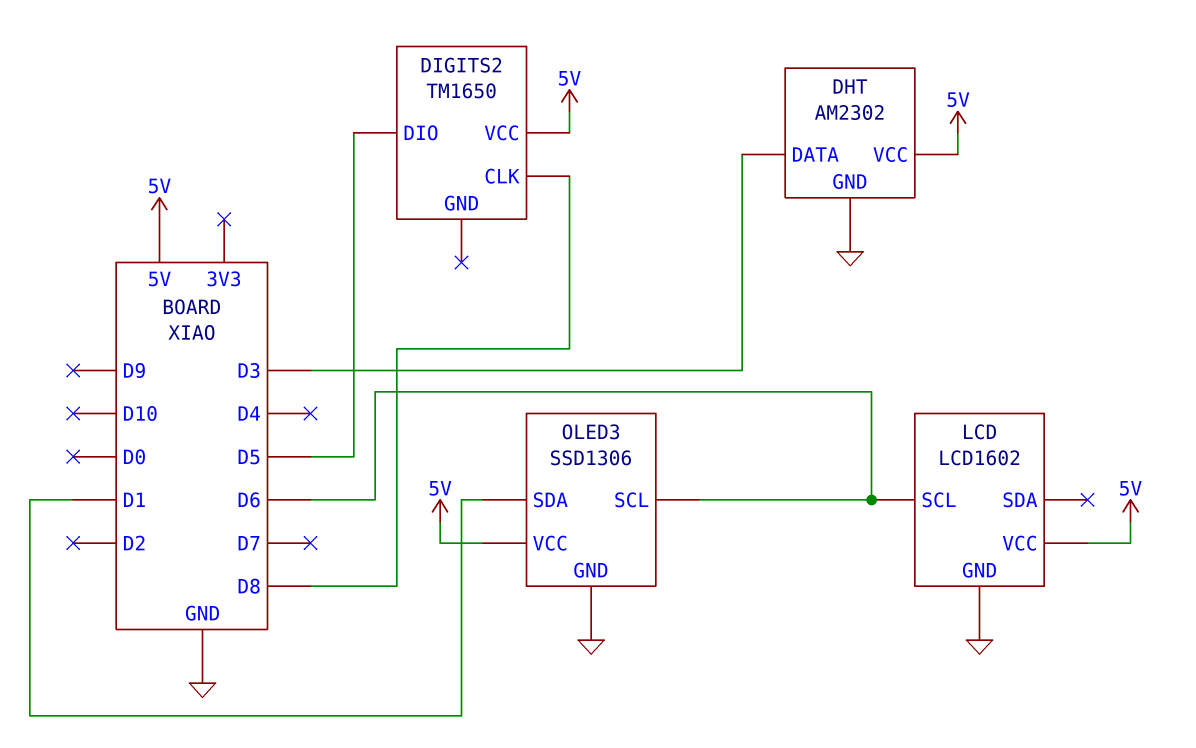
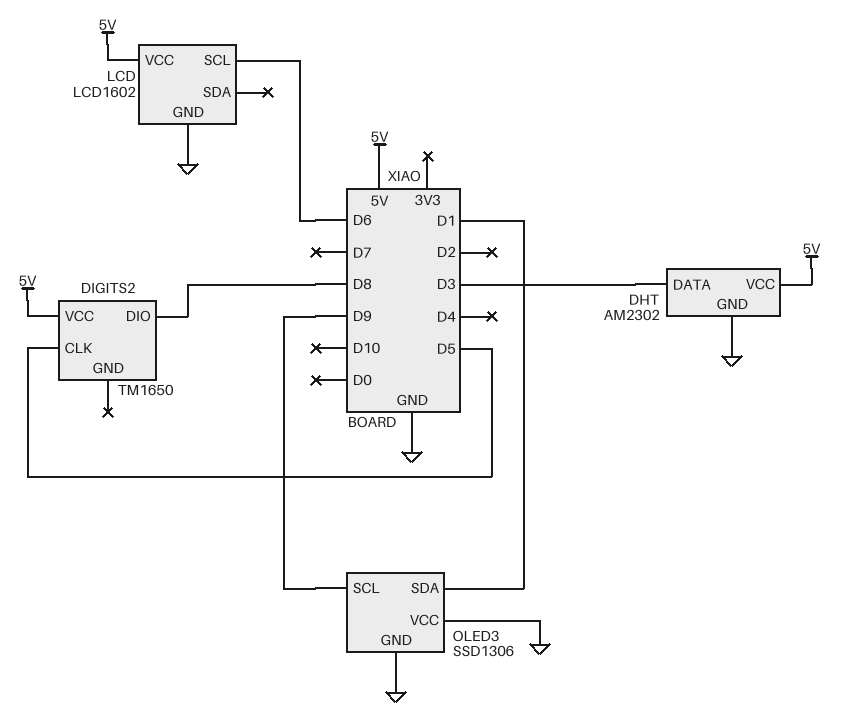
DIGITS2 pin CLK: D8 -> D5
DIGITS2 pin DIO: D5 -> D8
OLED3 pin SCL: D6 -> D9
OLED3 pin VCC: 5V -> GND

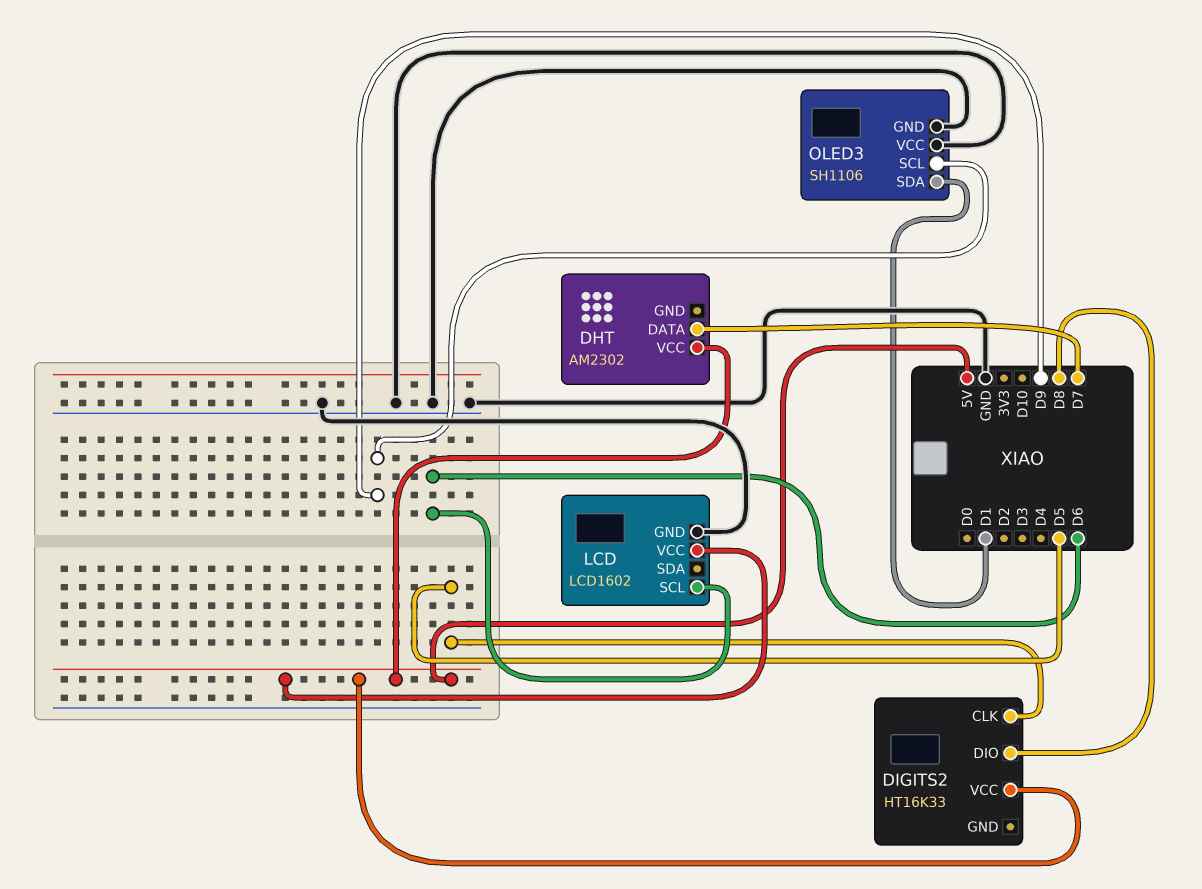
DHT pin DATA: D3 -> D7
DHT pin GND: GND -> none
DIGITS2: TM1650 -> HT16K33
OLED3: SSD1306 -> SH1106

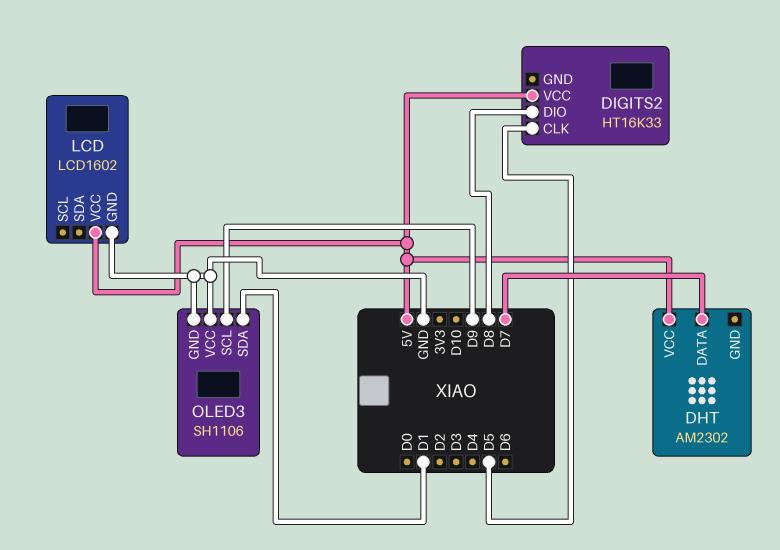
LCD pin SCL: D6 -> none

